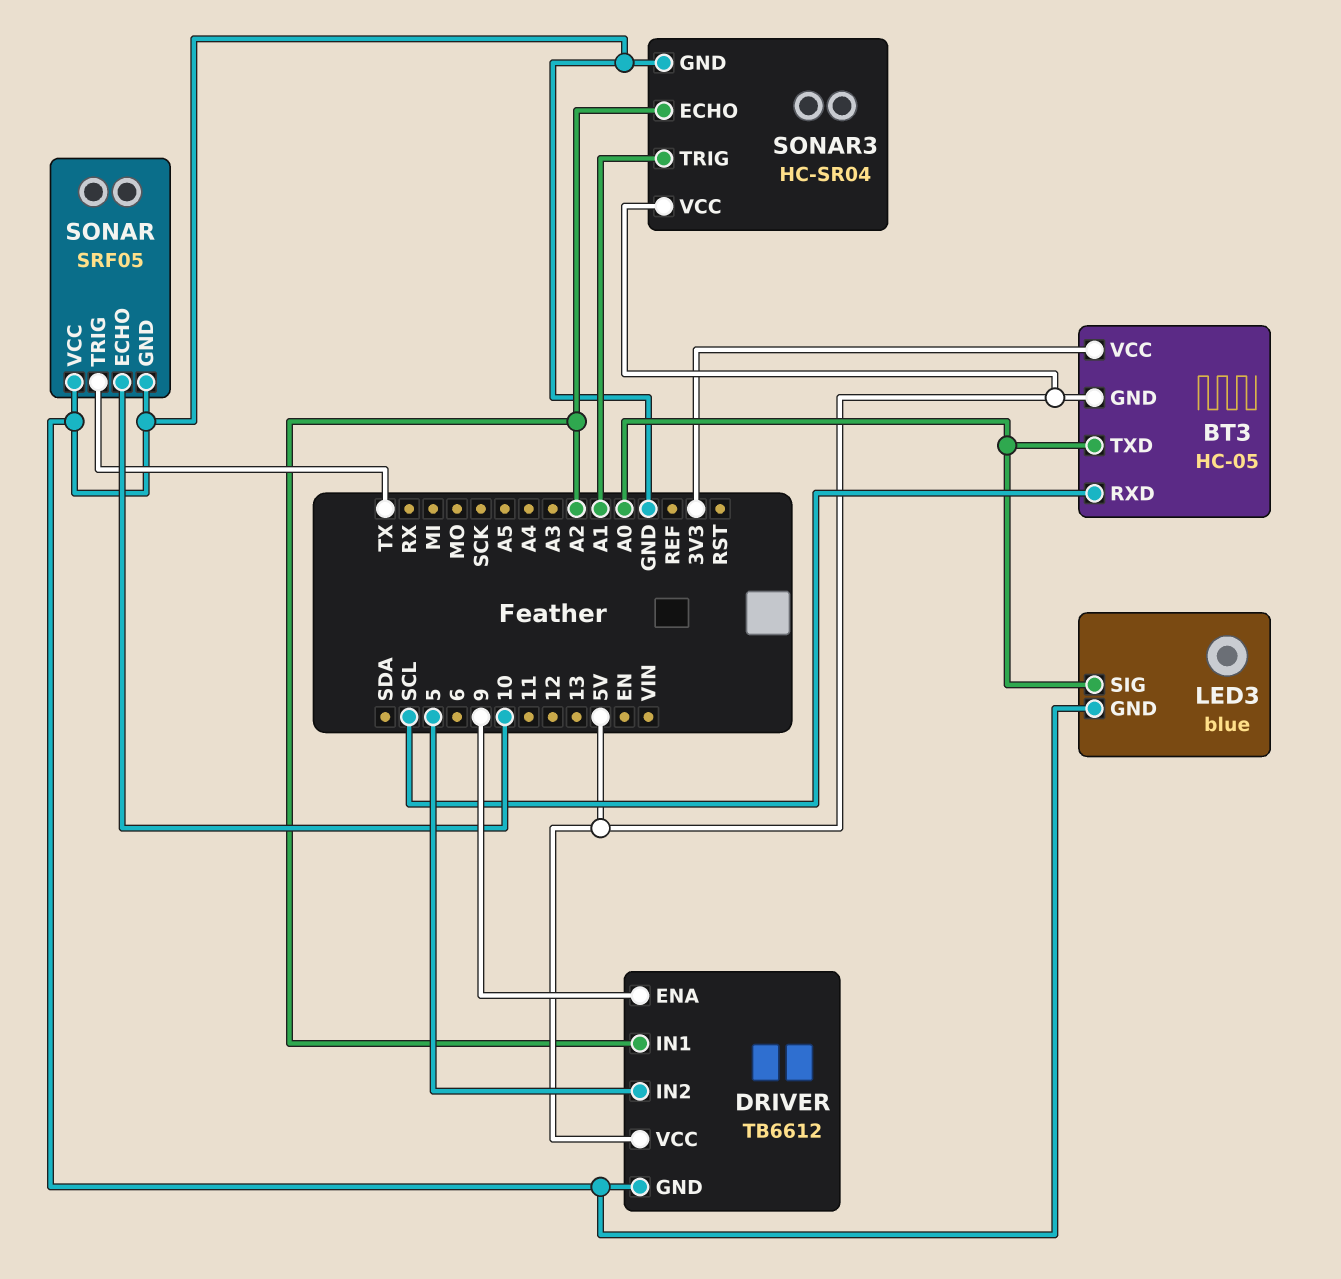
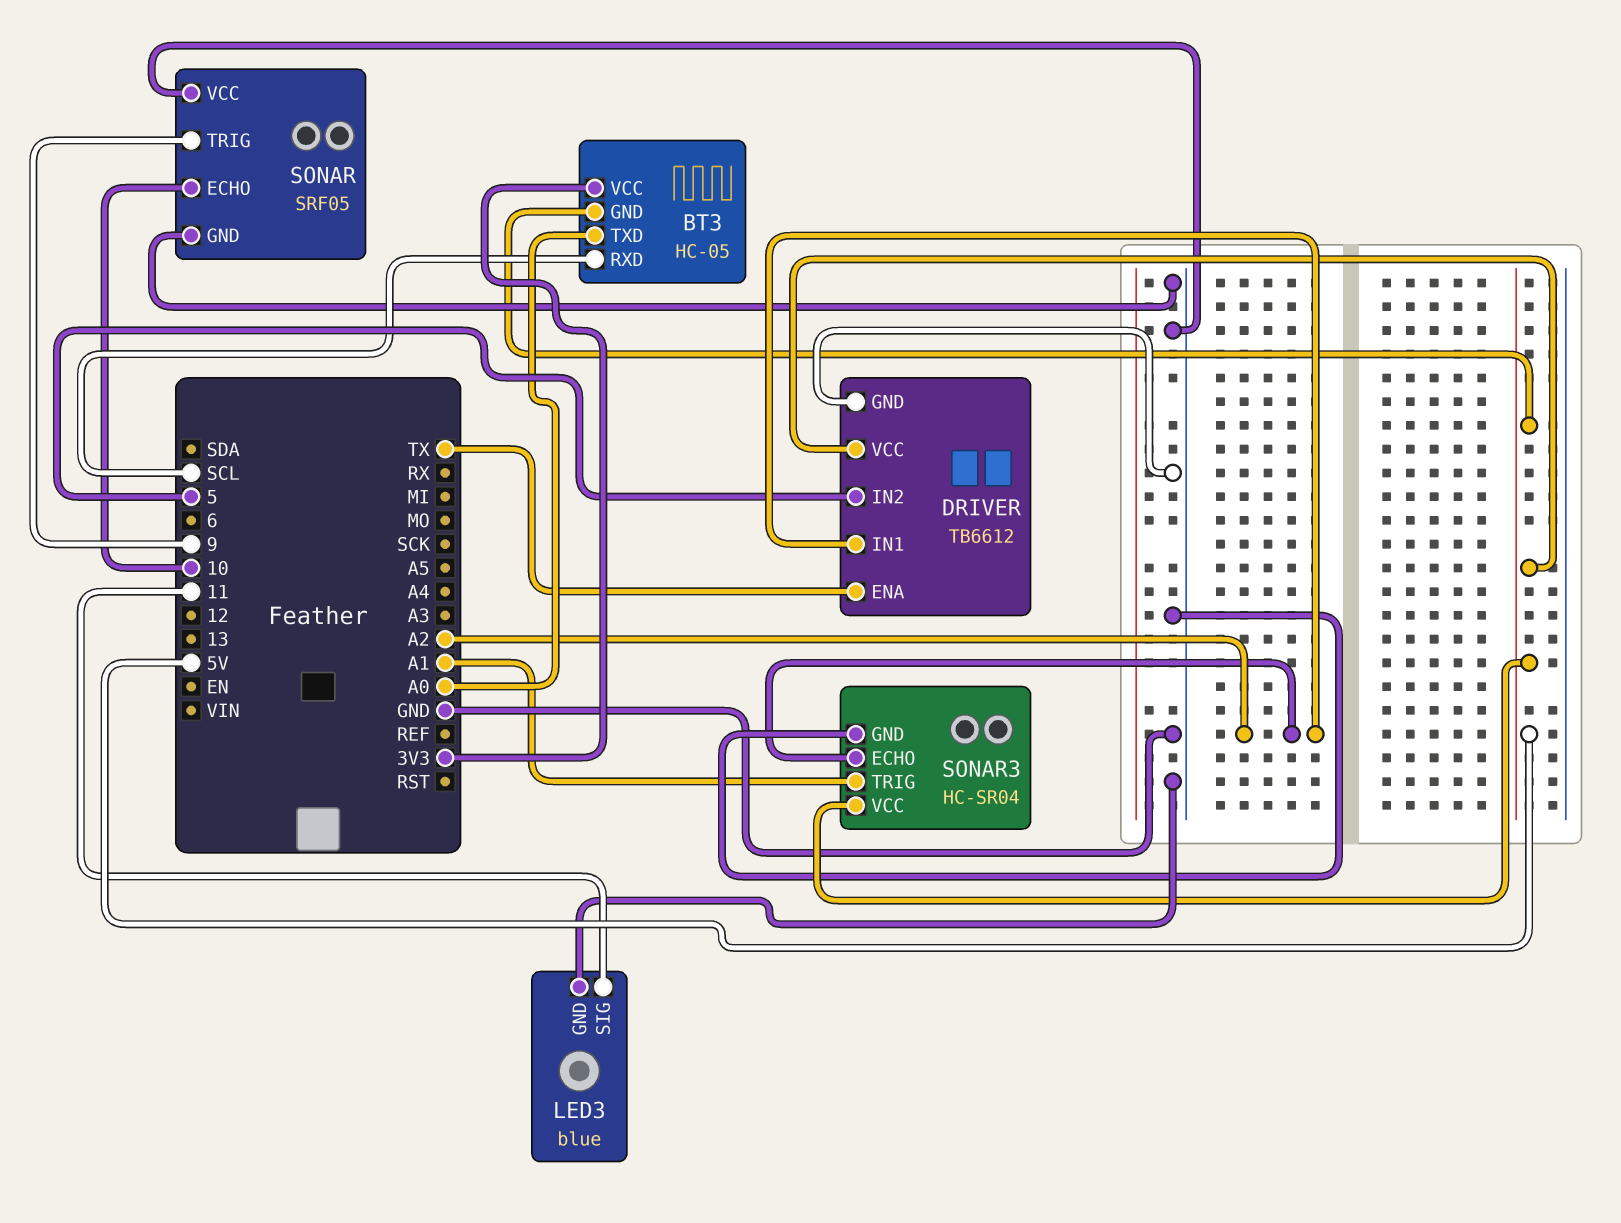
DRIVER pin ENA: 9 -> TX
LED3 pin SIG: A0 -> 11
SONAR pin TRIG: TX -> 9

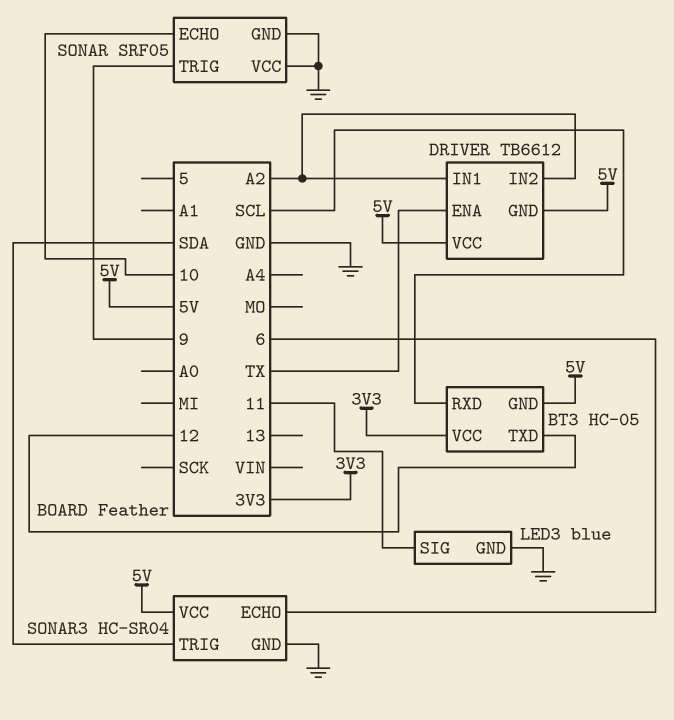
BT3 pin TXD: A0 -> 12
DRIVER pin GND: GND -> 5V
DRIVER pin IN2: 5 -> A2
SONAR3 pin ECHO: A2 -> 6
SONAR3 pin TRIG: A1 -> SDA

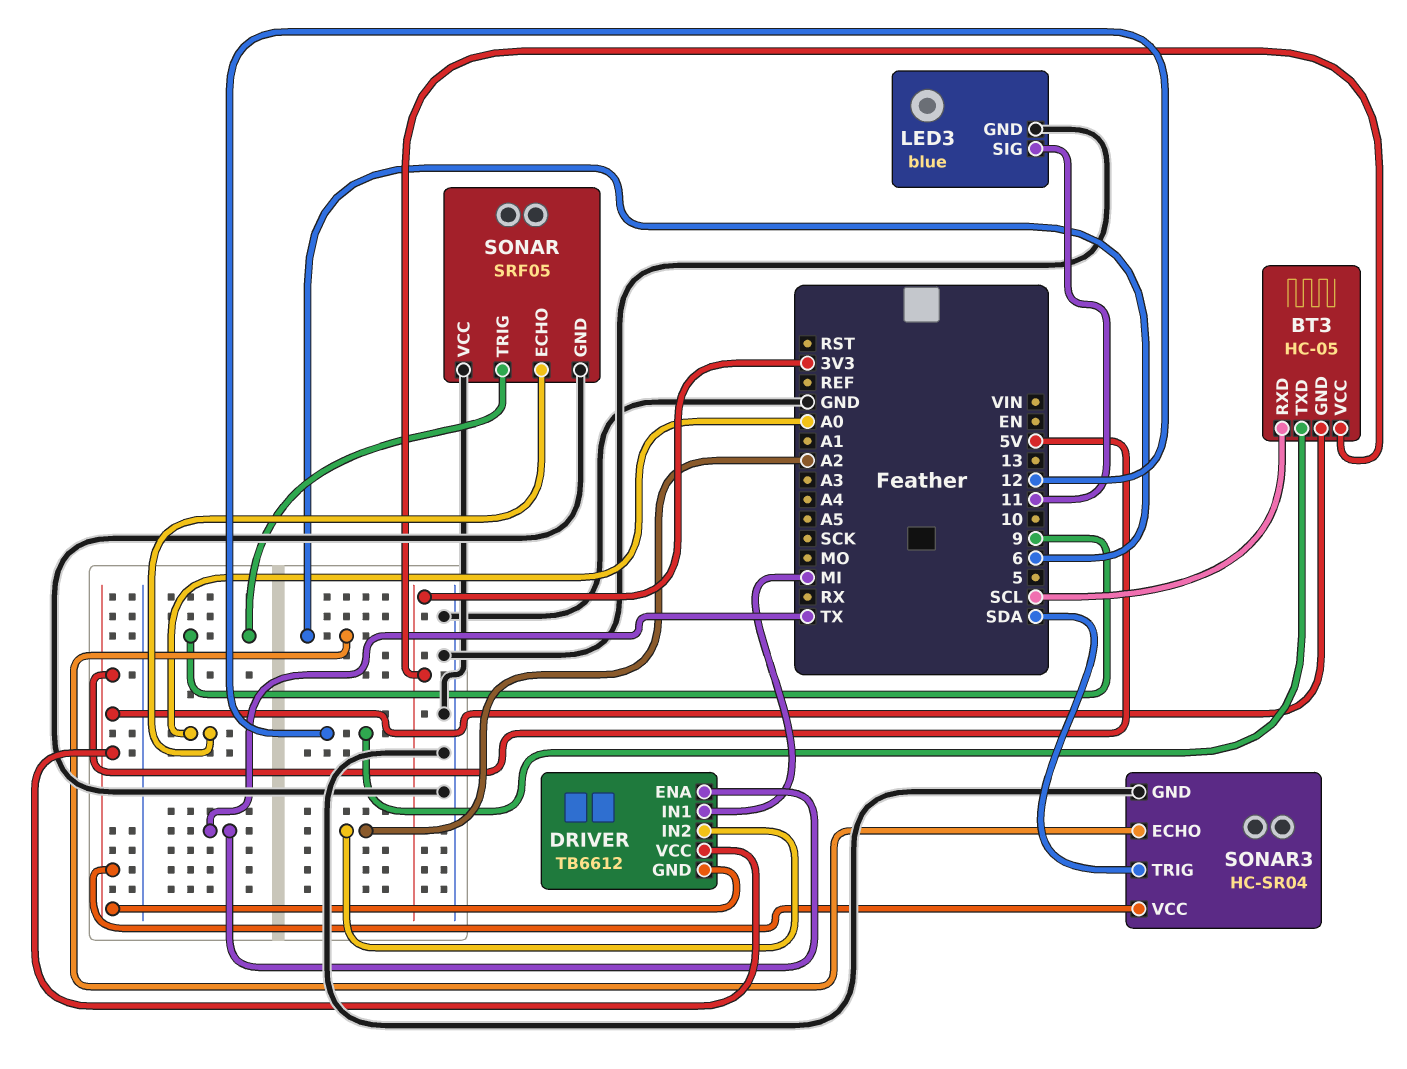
DRIVER pin IN1: A2 -> MI
SONAR pin ECHO: 10 -> A0

